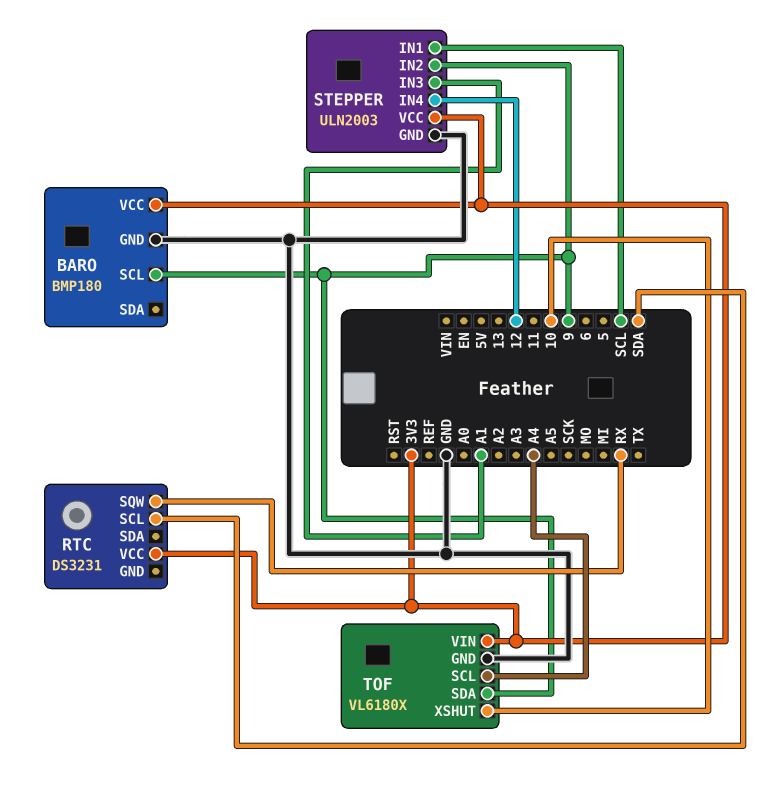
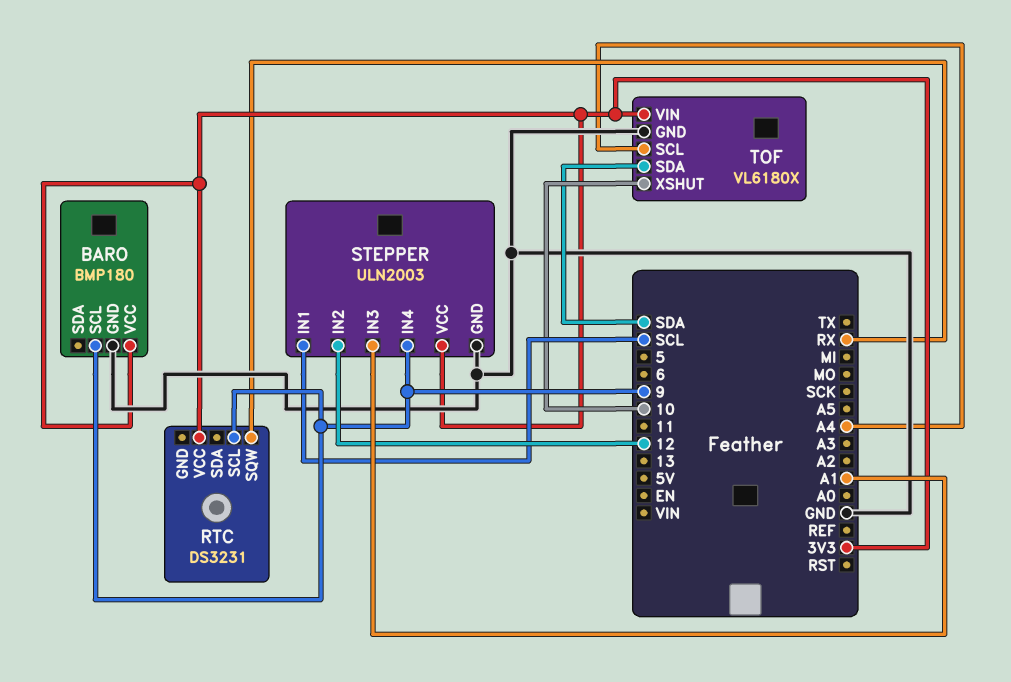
RTC pin SCL: SDA -> 9
STEPPER pin IN2: 9 -> 12
STEPPER pin IN4: 12 -> 9
TOF pin SDA: 9 -> SDA

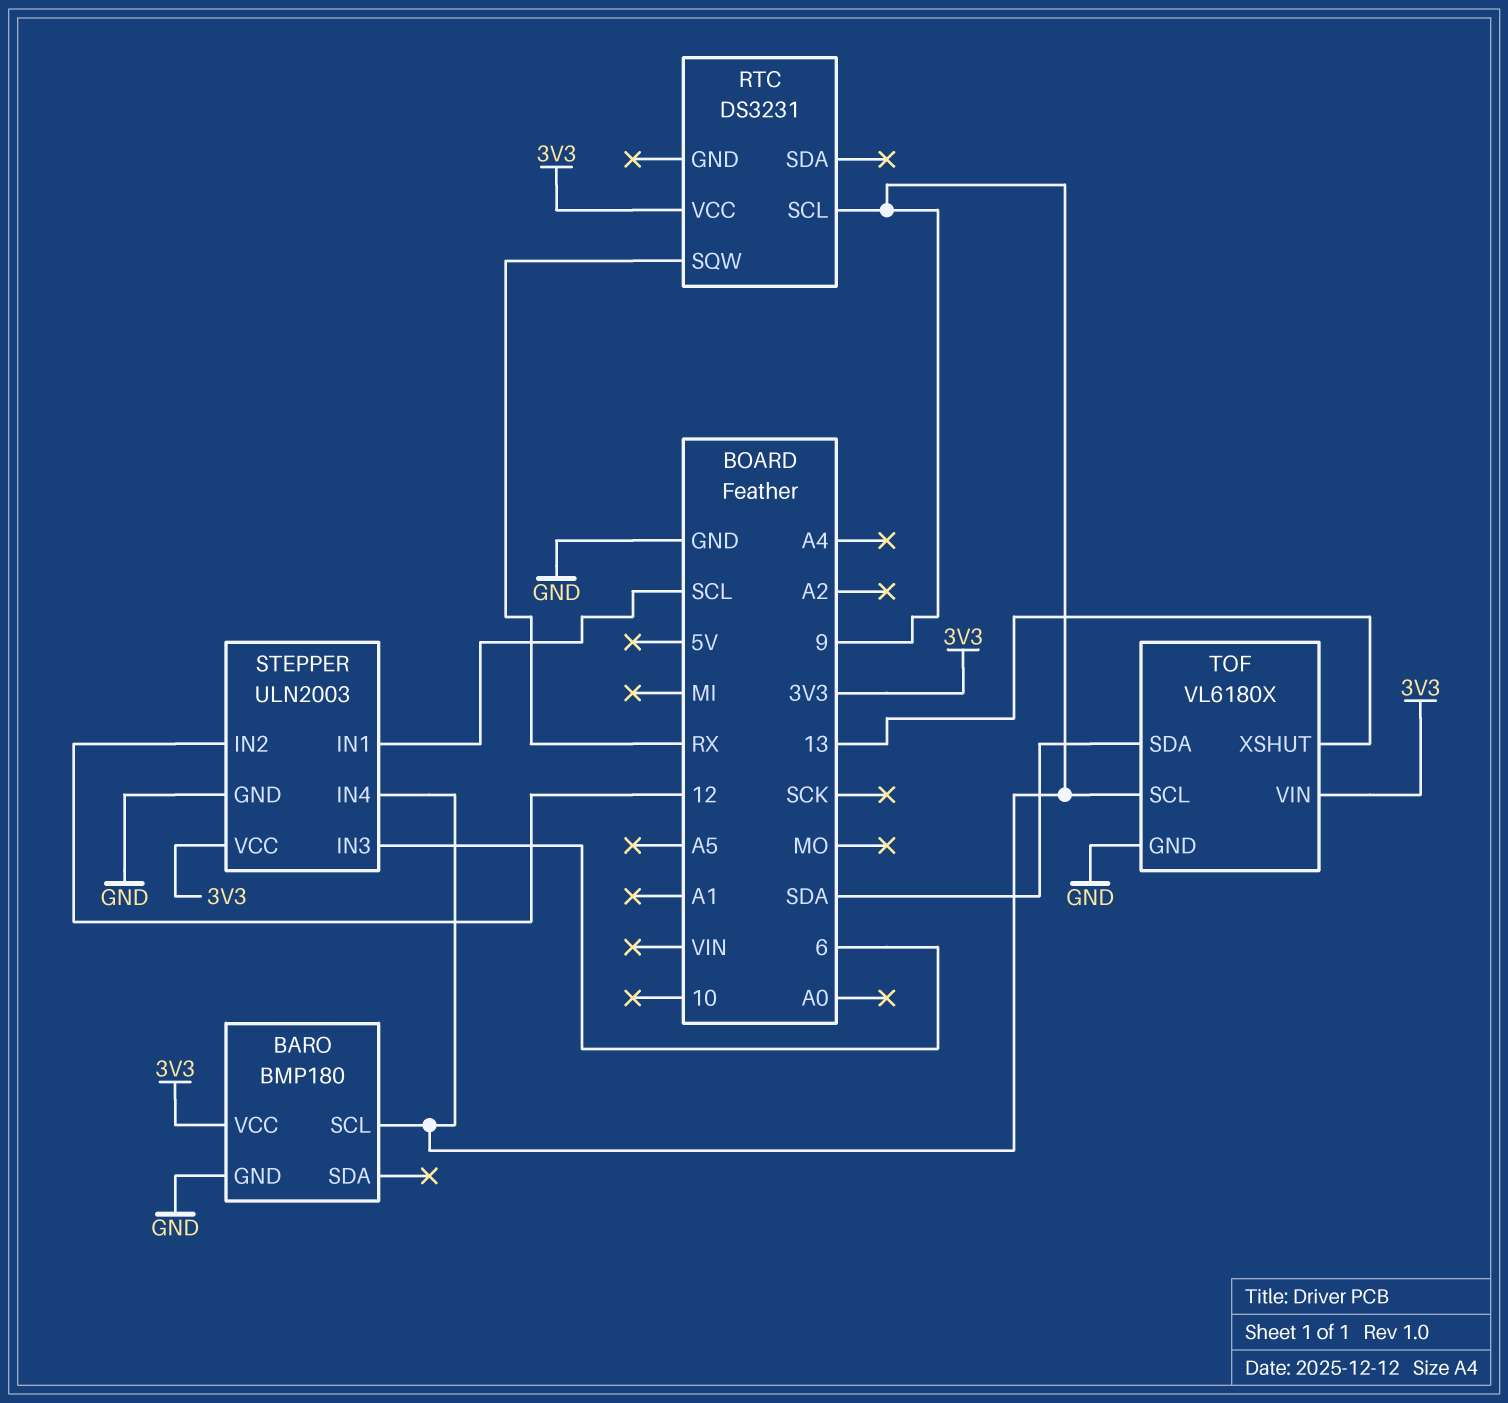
STEPPER pin IN3: A1 -> 6
TOF pin SCL: A4 -> 9
TOF pin XSHUT: 10 -> 13

